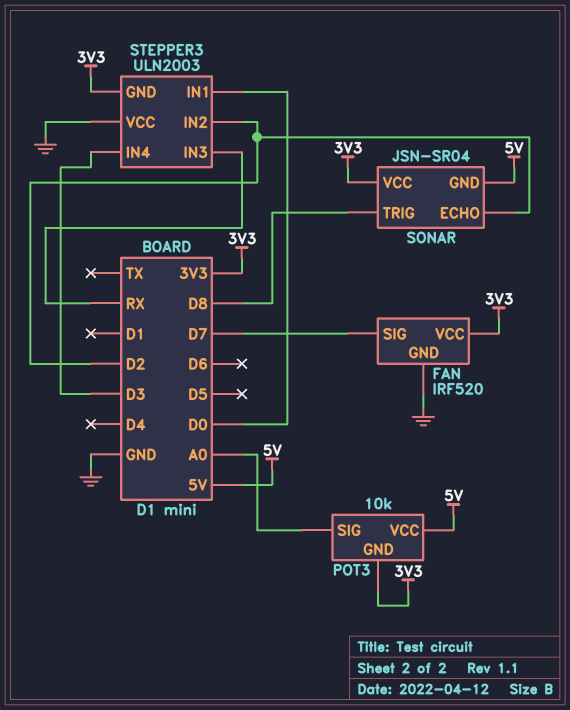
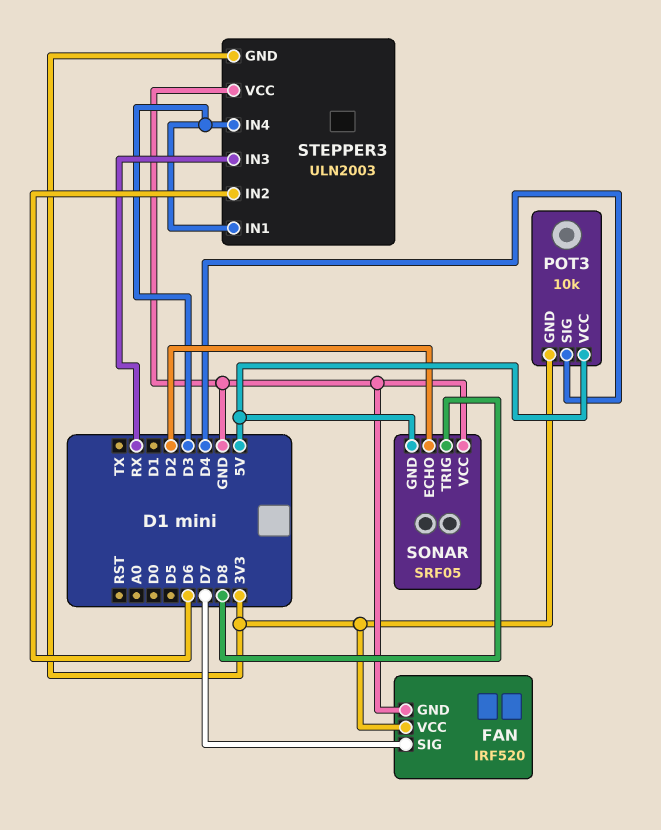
POT3 pin SIG: A0 -> D4
SONAR: JSN-SR04 -> SRF05
SONAR pin VCC: 3V3 -> GND
STEPPER3 pin IN1: D0 -> D3
STEPPER3 pin IN2: D2 -> D6

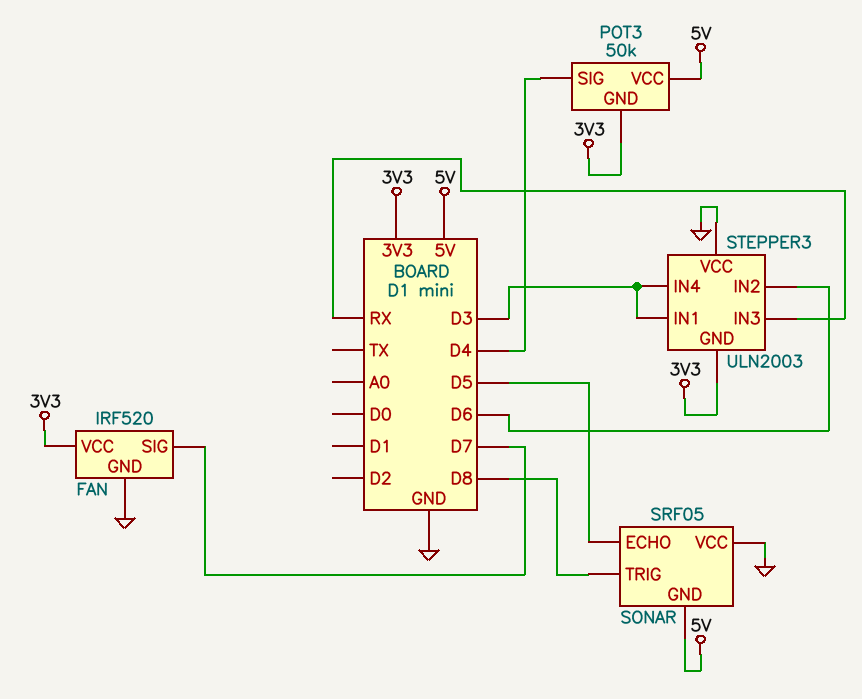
POT3: 10k -> 50k
SONAR pin ECHO: D2 -> D5

